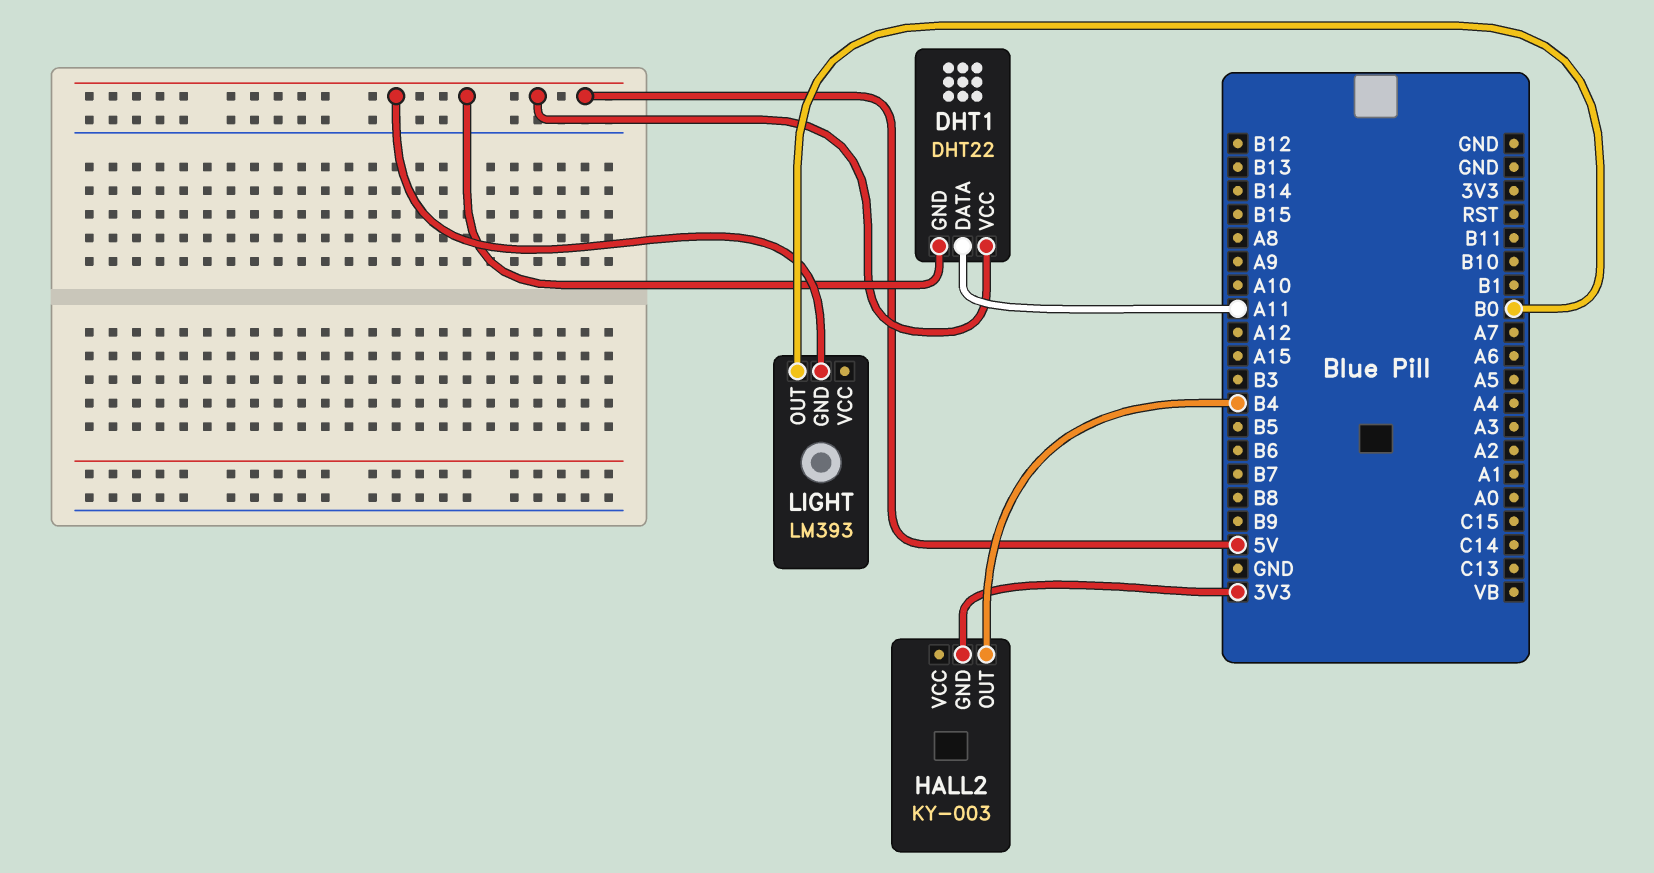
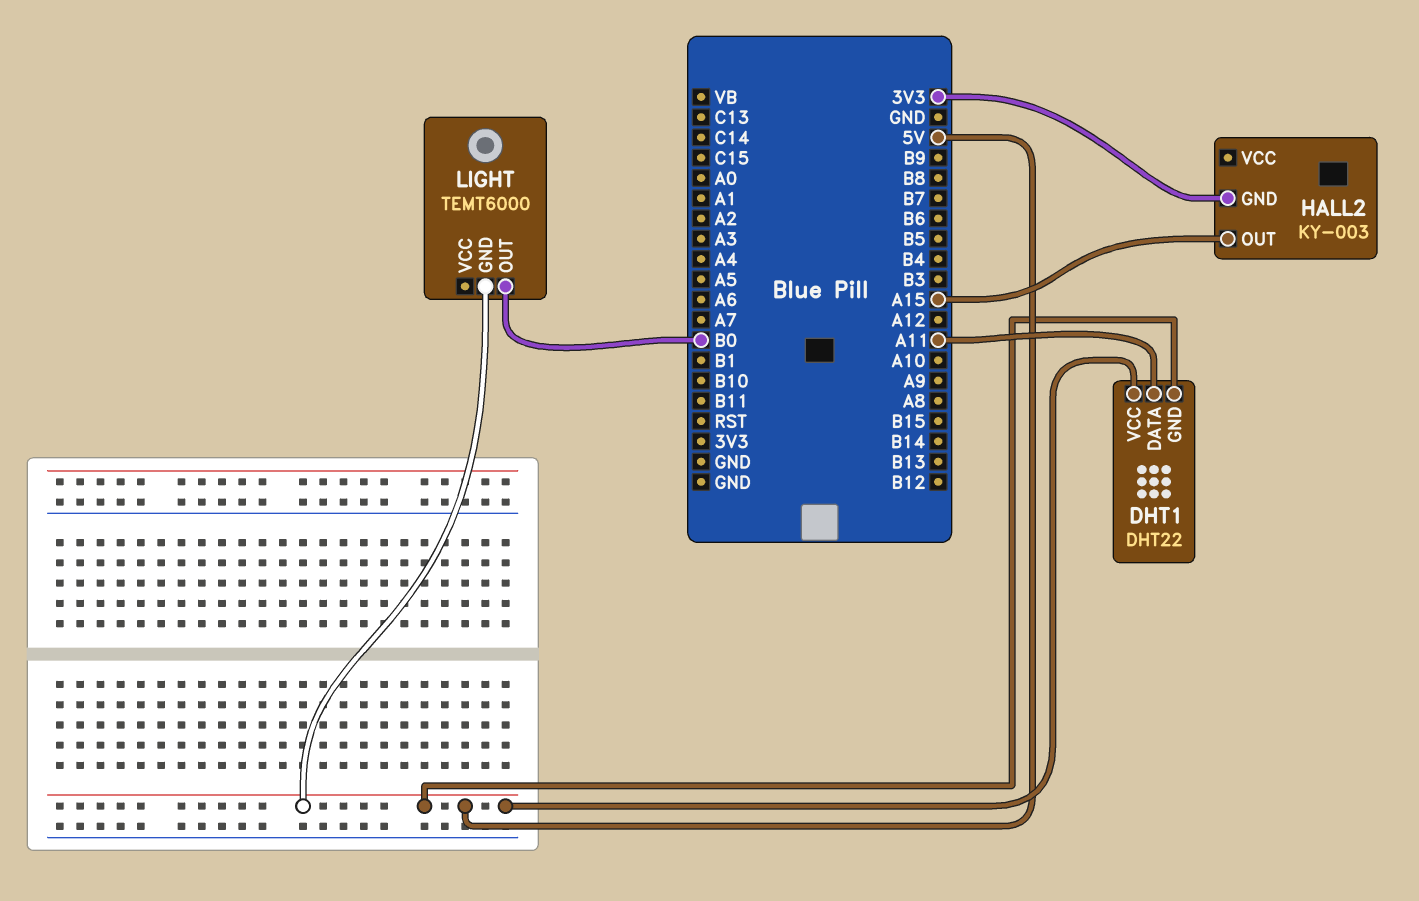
HALL2 pin OUT: B4 -> A15
LIGHT: LM393 -> TEMT6000

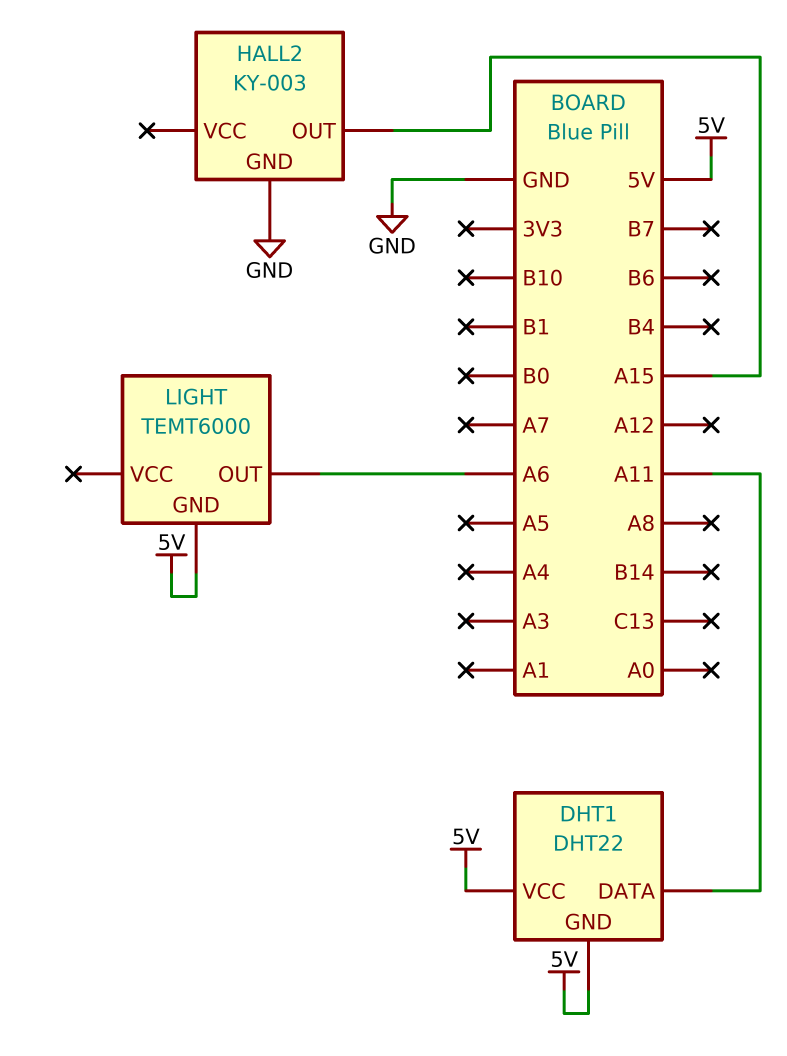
HALL2 pin GND: 3V3 -> GND
LIGHT pin OUT: B0 -> A6

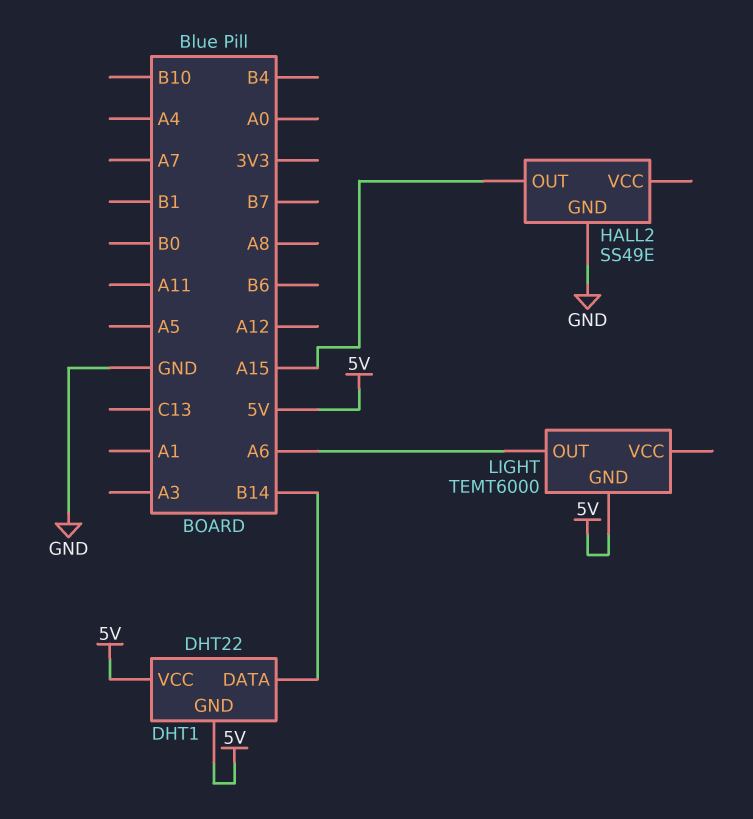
DHT1 pin DATA: A11 -> B14
HALL2: KY-003 -> SS49E

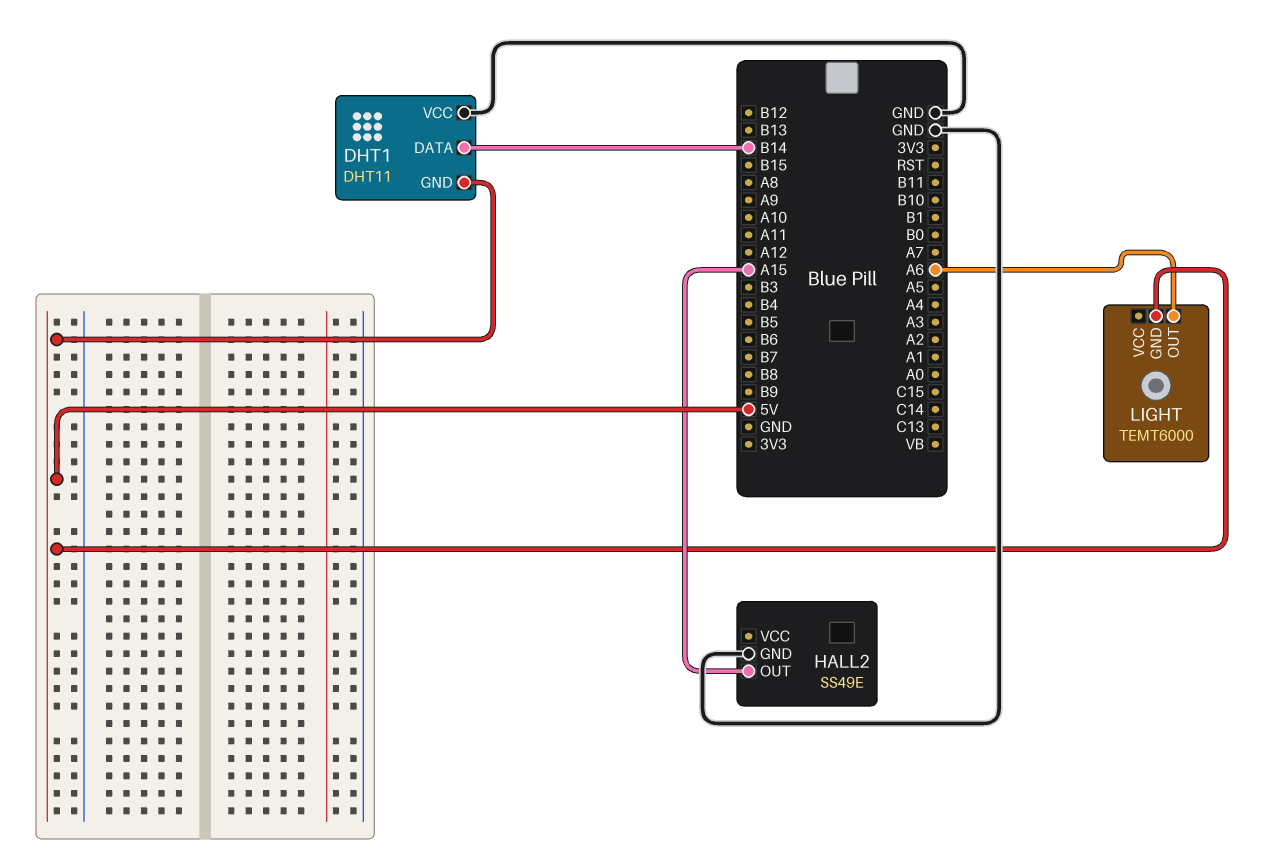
DHT1: DHT22 -> DHT11
DHT1 pin VCC: 5V -> GND

